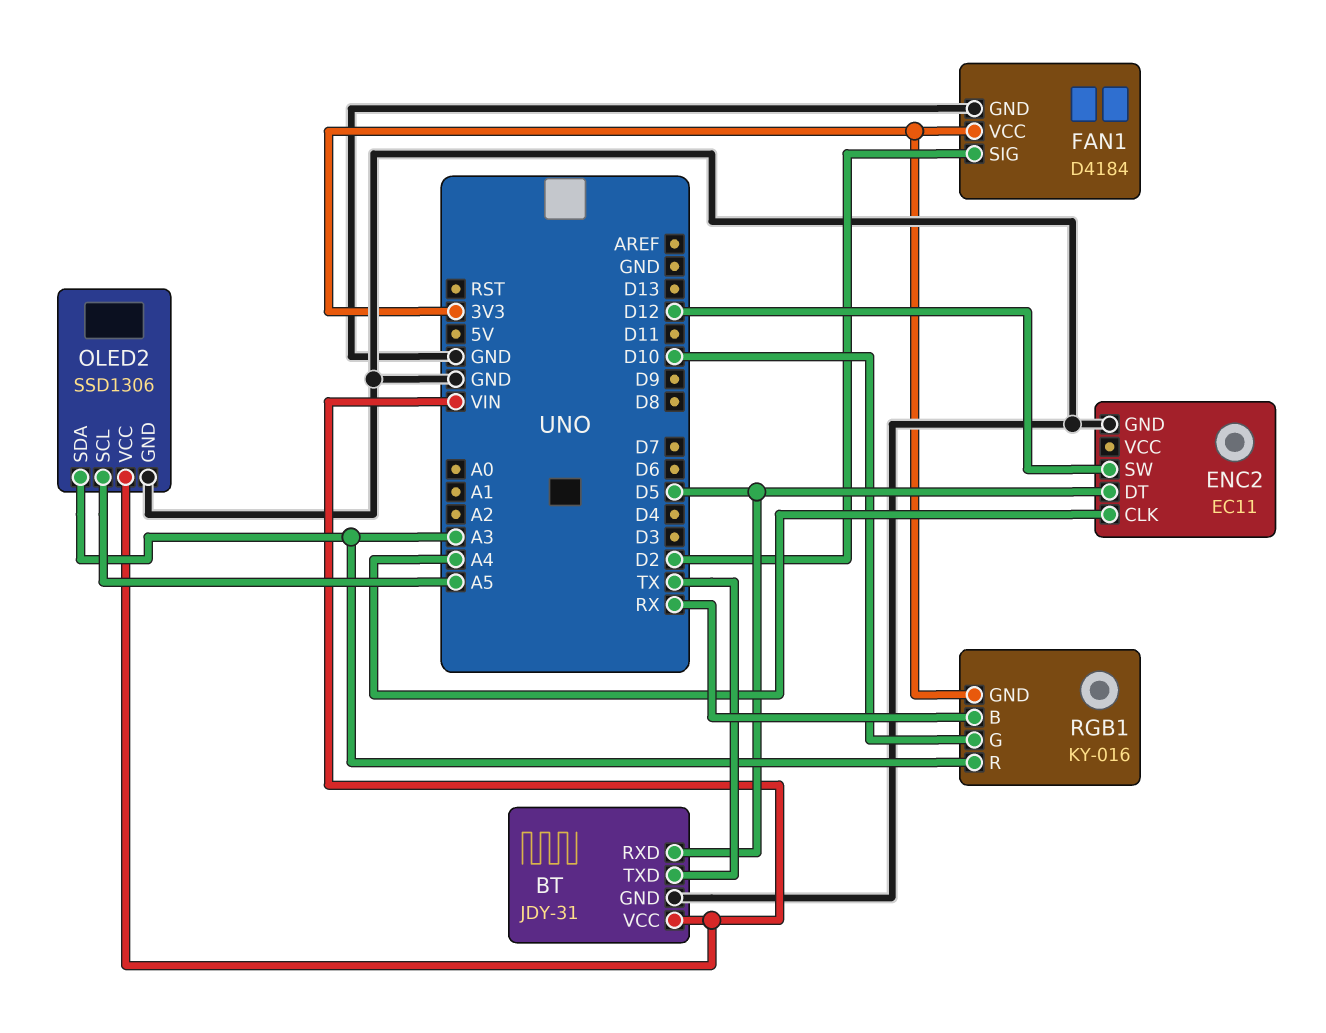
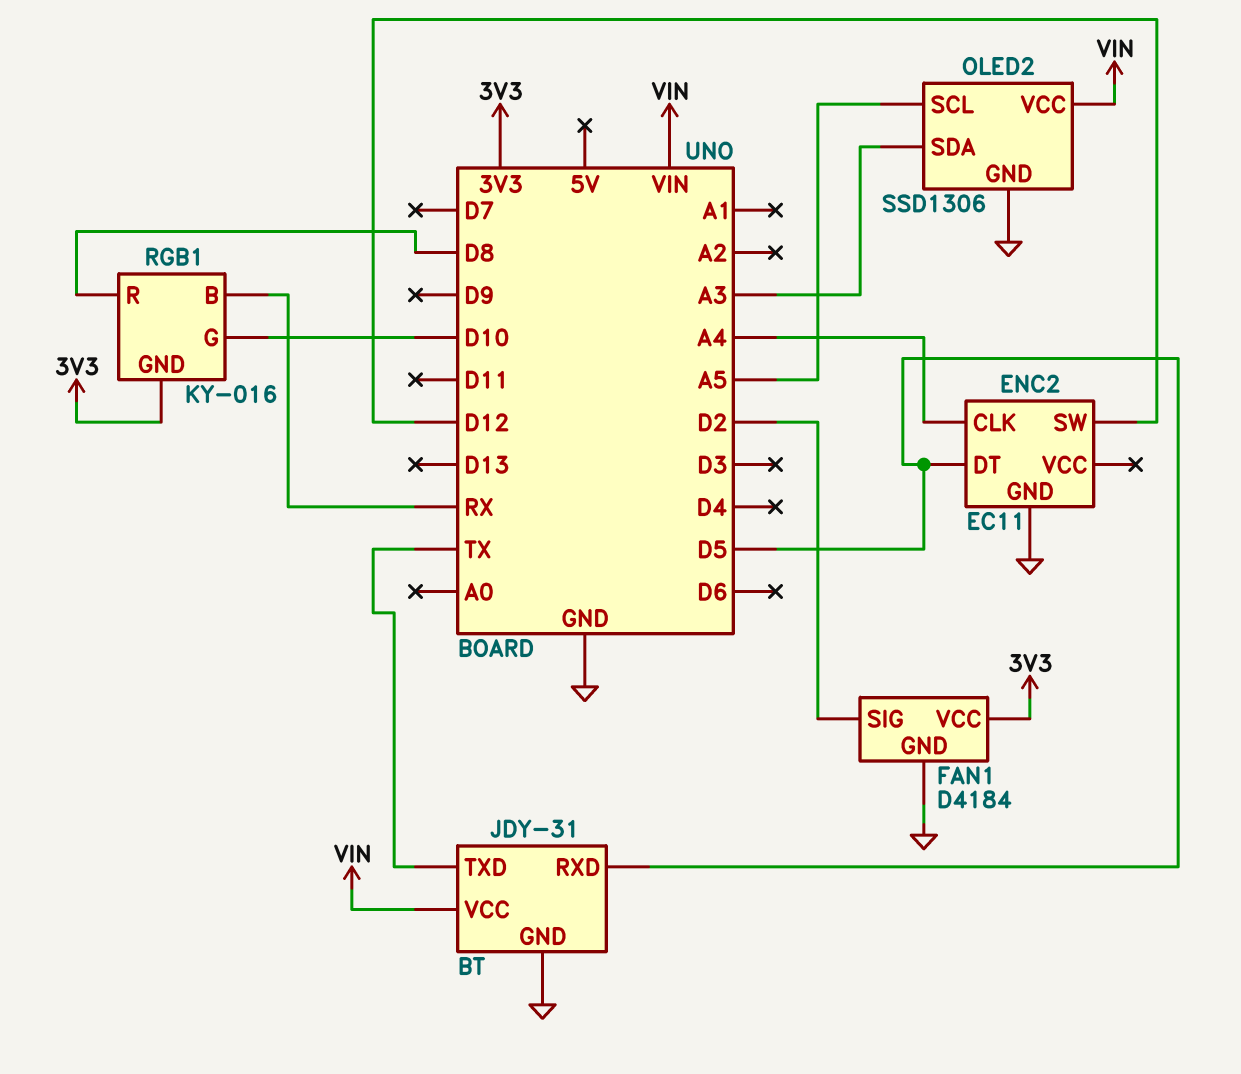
RGB1 pin R: A3 -> D8

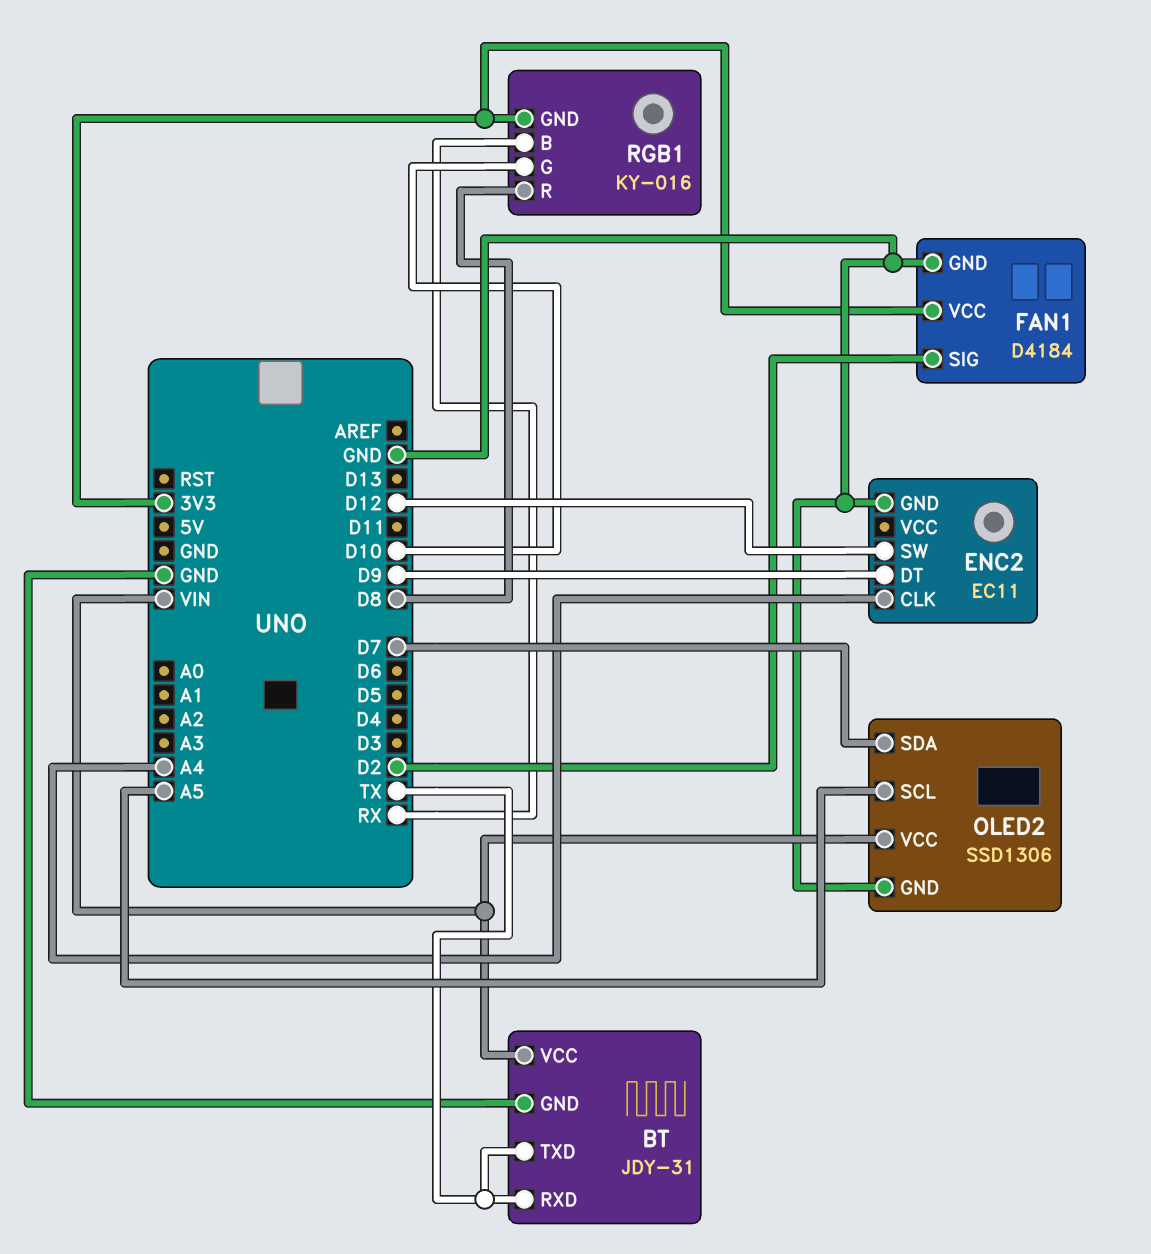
BT pin RXD: D5 -> TX
ENC2 pin DT: D5 -> D9
OLED2 pin SDA: A3 -> D7

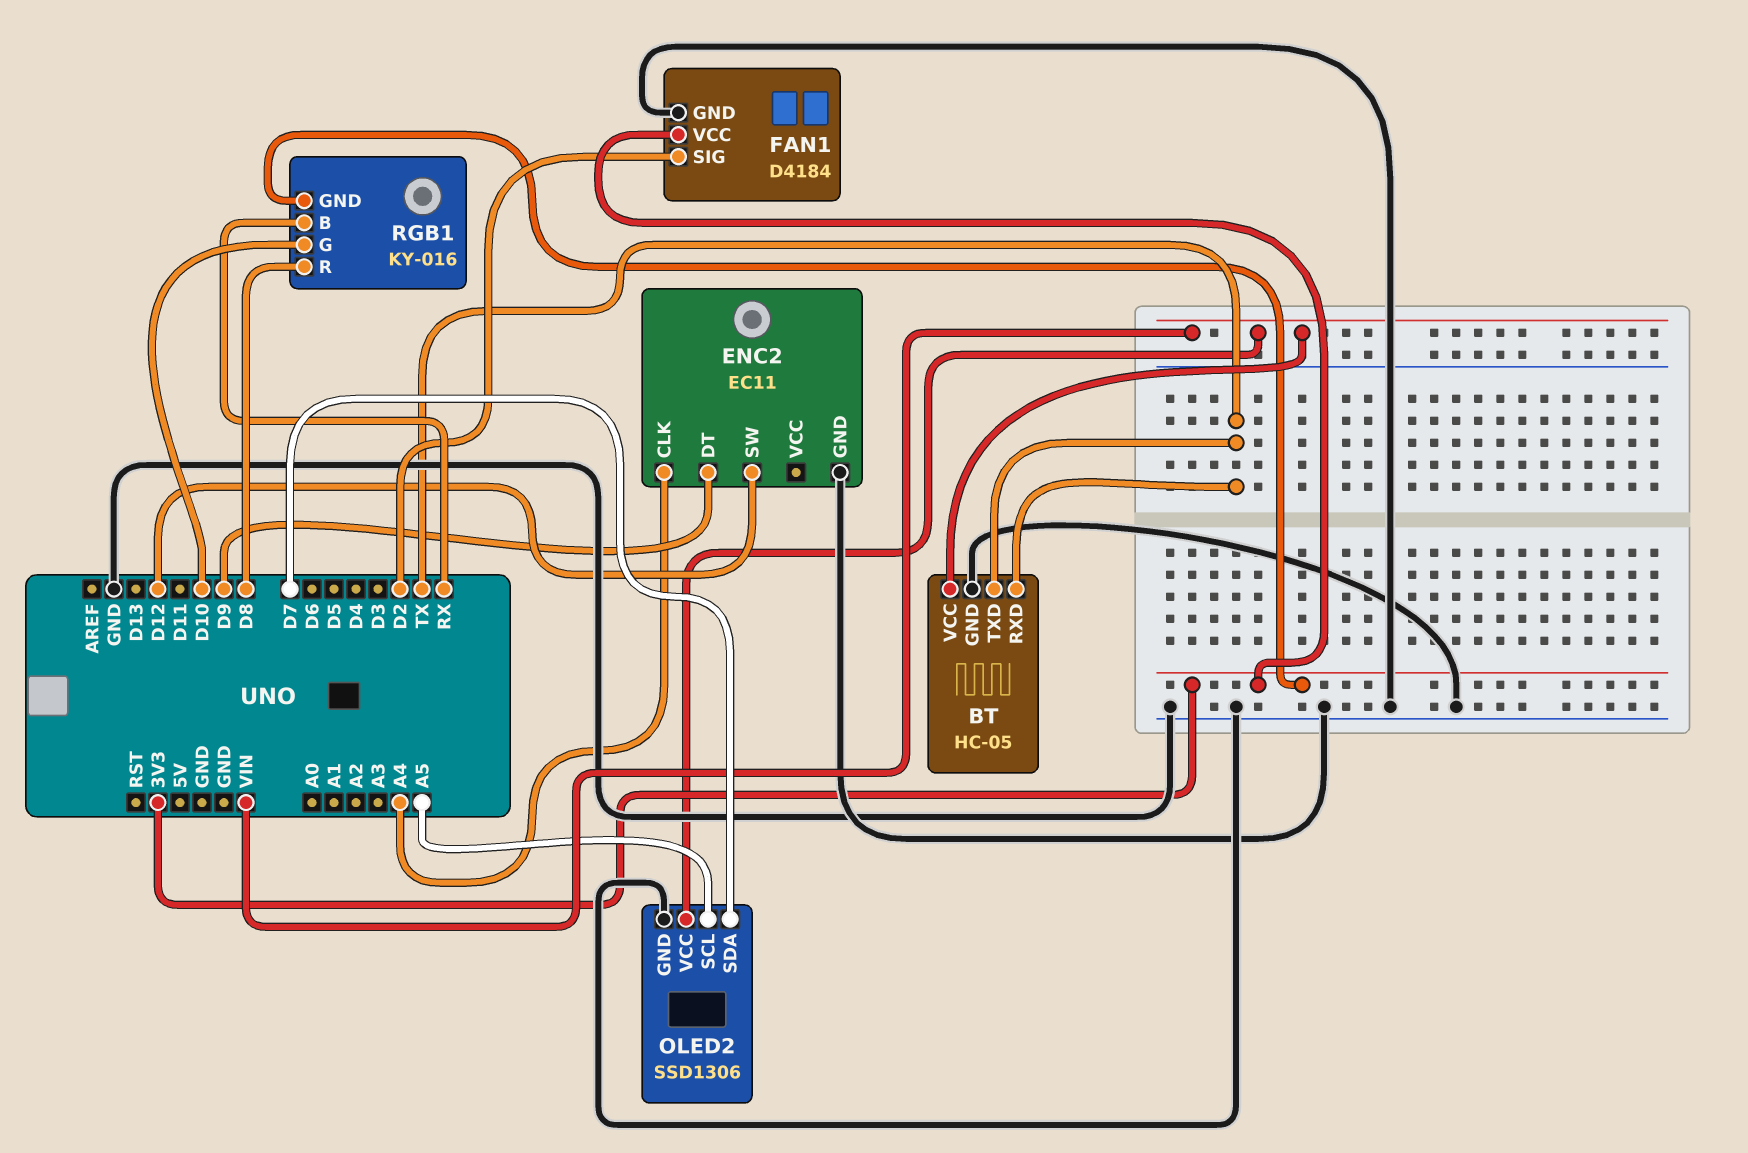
BT: JDY-31 -> HC-05

